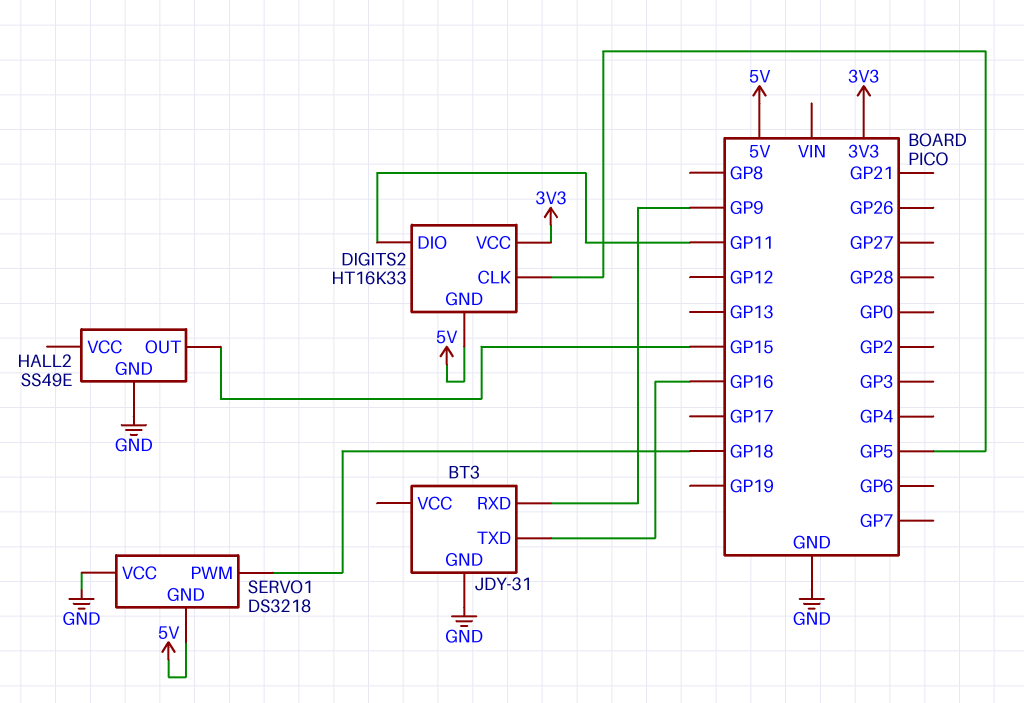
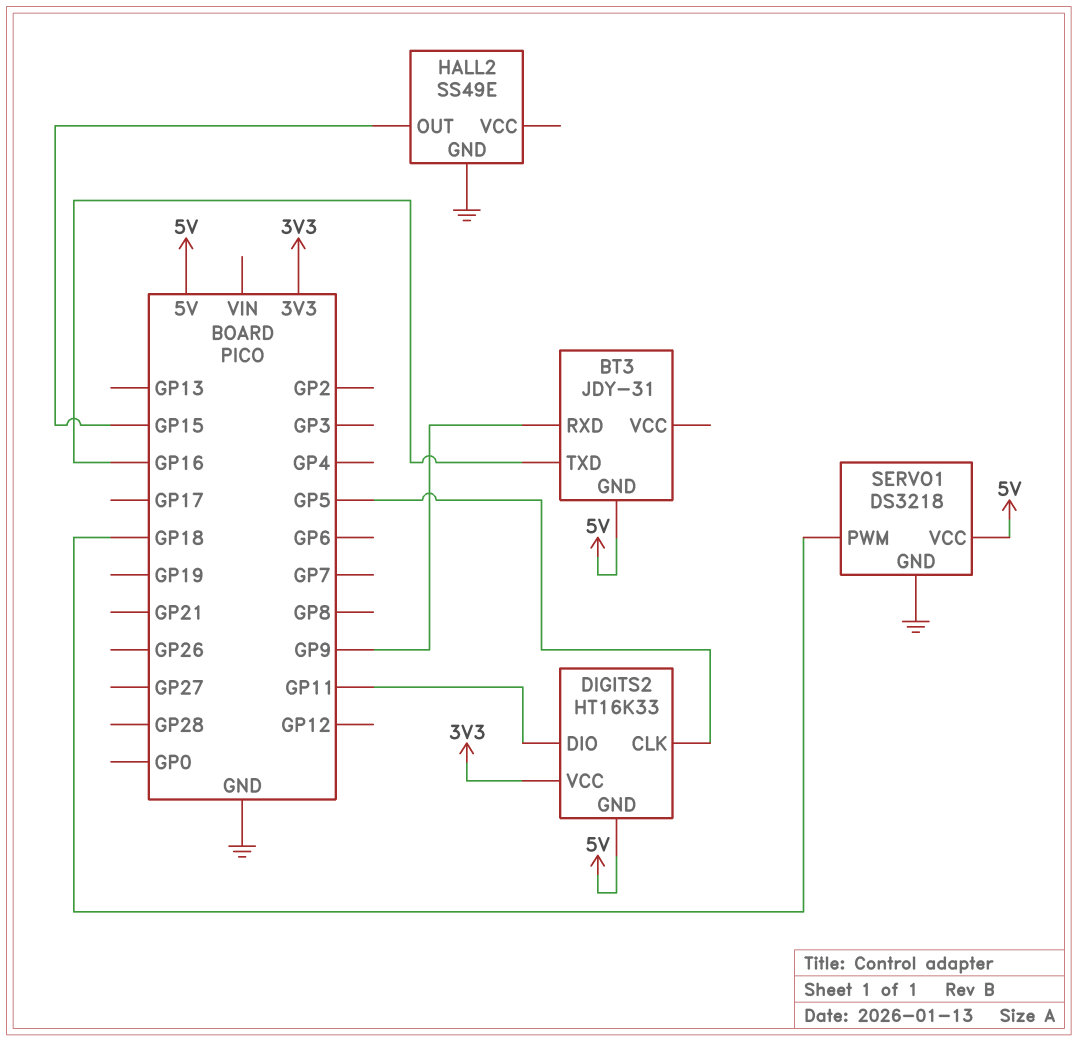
BT3 pin GND: GND -> 5V
SERVO1 pin GND: 5V -> GND
SERVO1 pin VCC: GND -> 5V

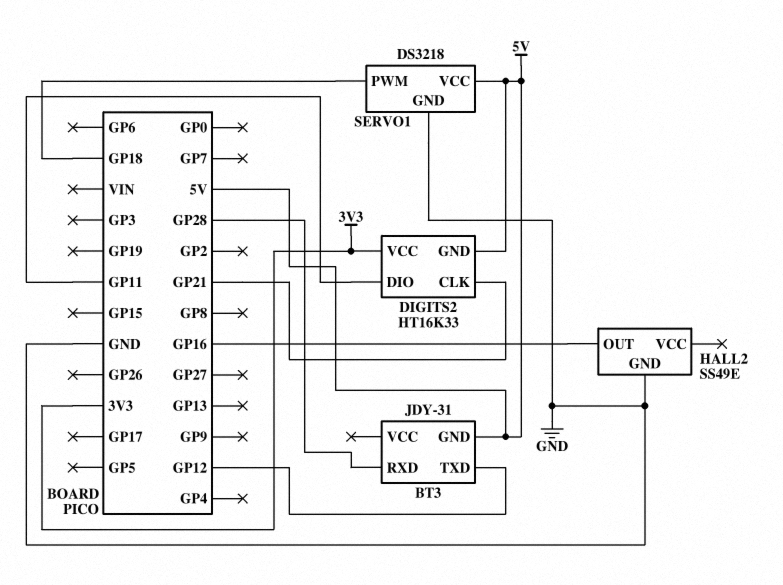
BT3 pin RXD: GP9 -> GP28
BT3 pin TXD: GP16 -> GP12
DIGITS2 pin CLK: GP5 -> GP21
HALL2 pin OUT: GP15 -> GP16

